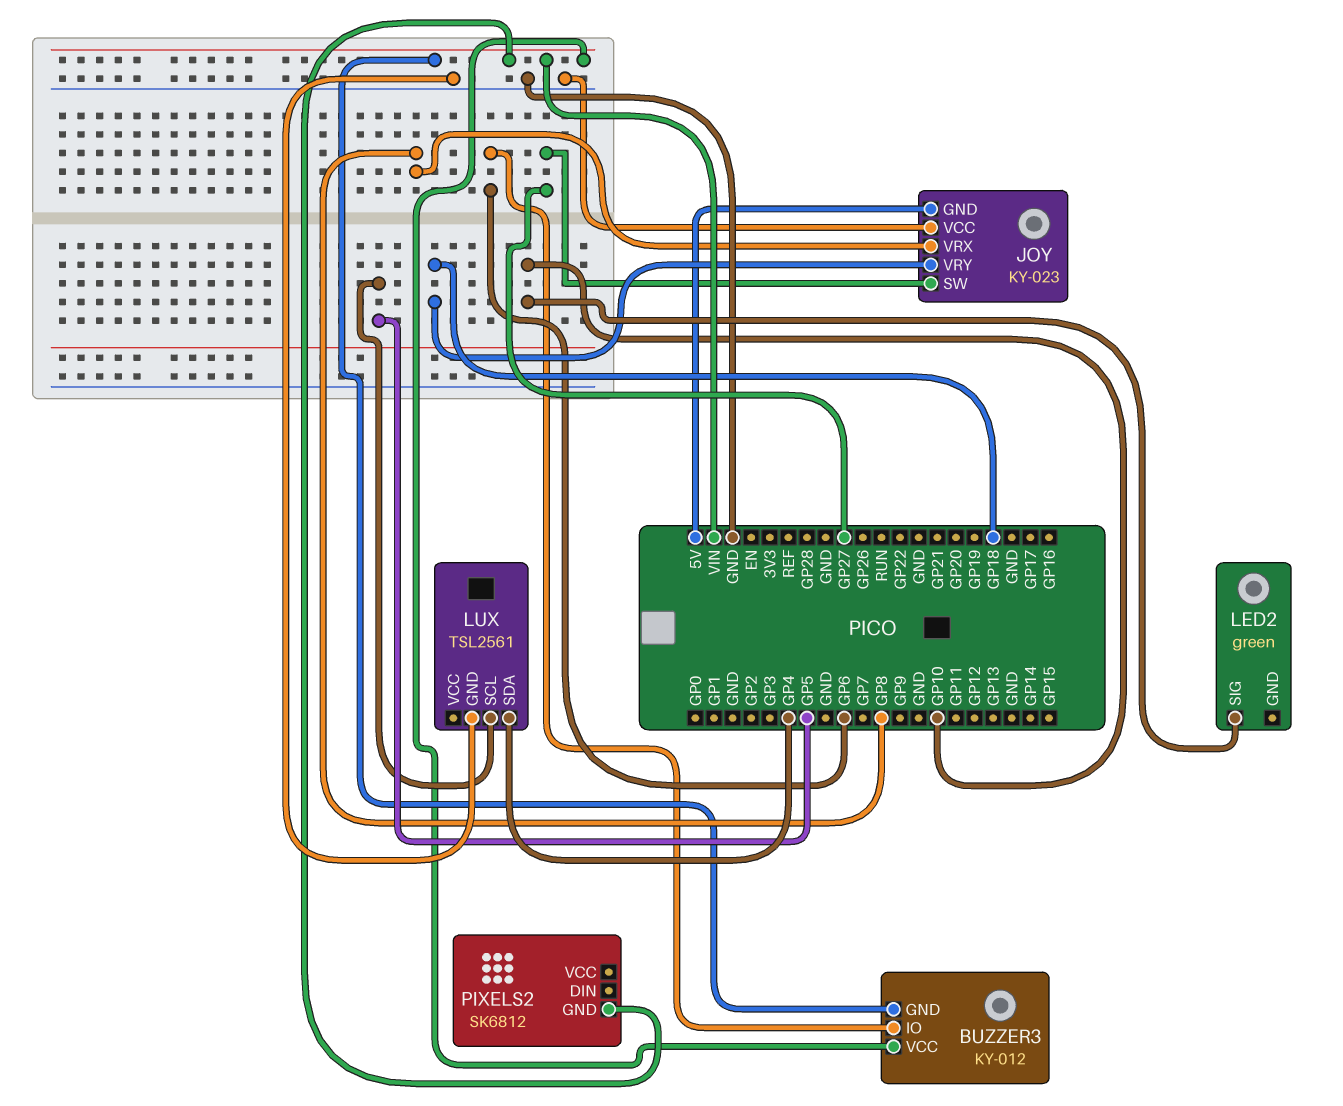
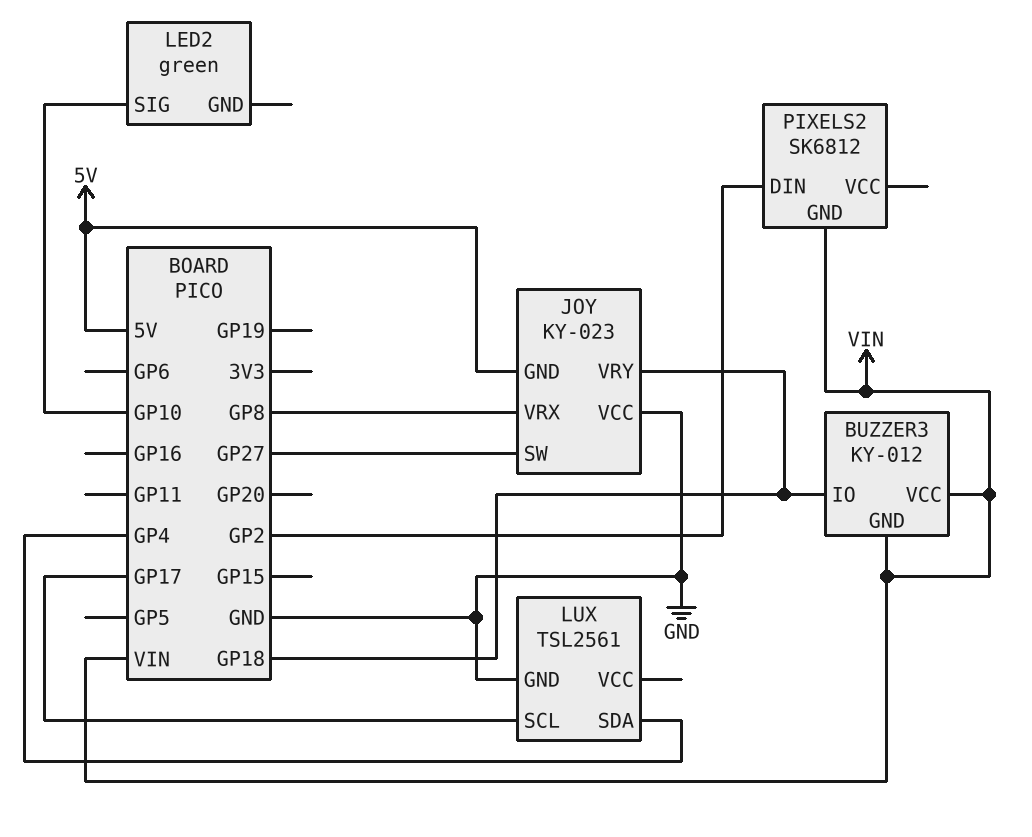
BUZZER3 pin IO: GP6 -> GP18
LUX pin SCL: GP5 -> GP17
PIXELS2 pin DIN: none -> GP2

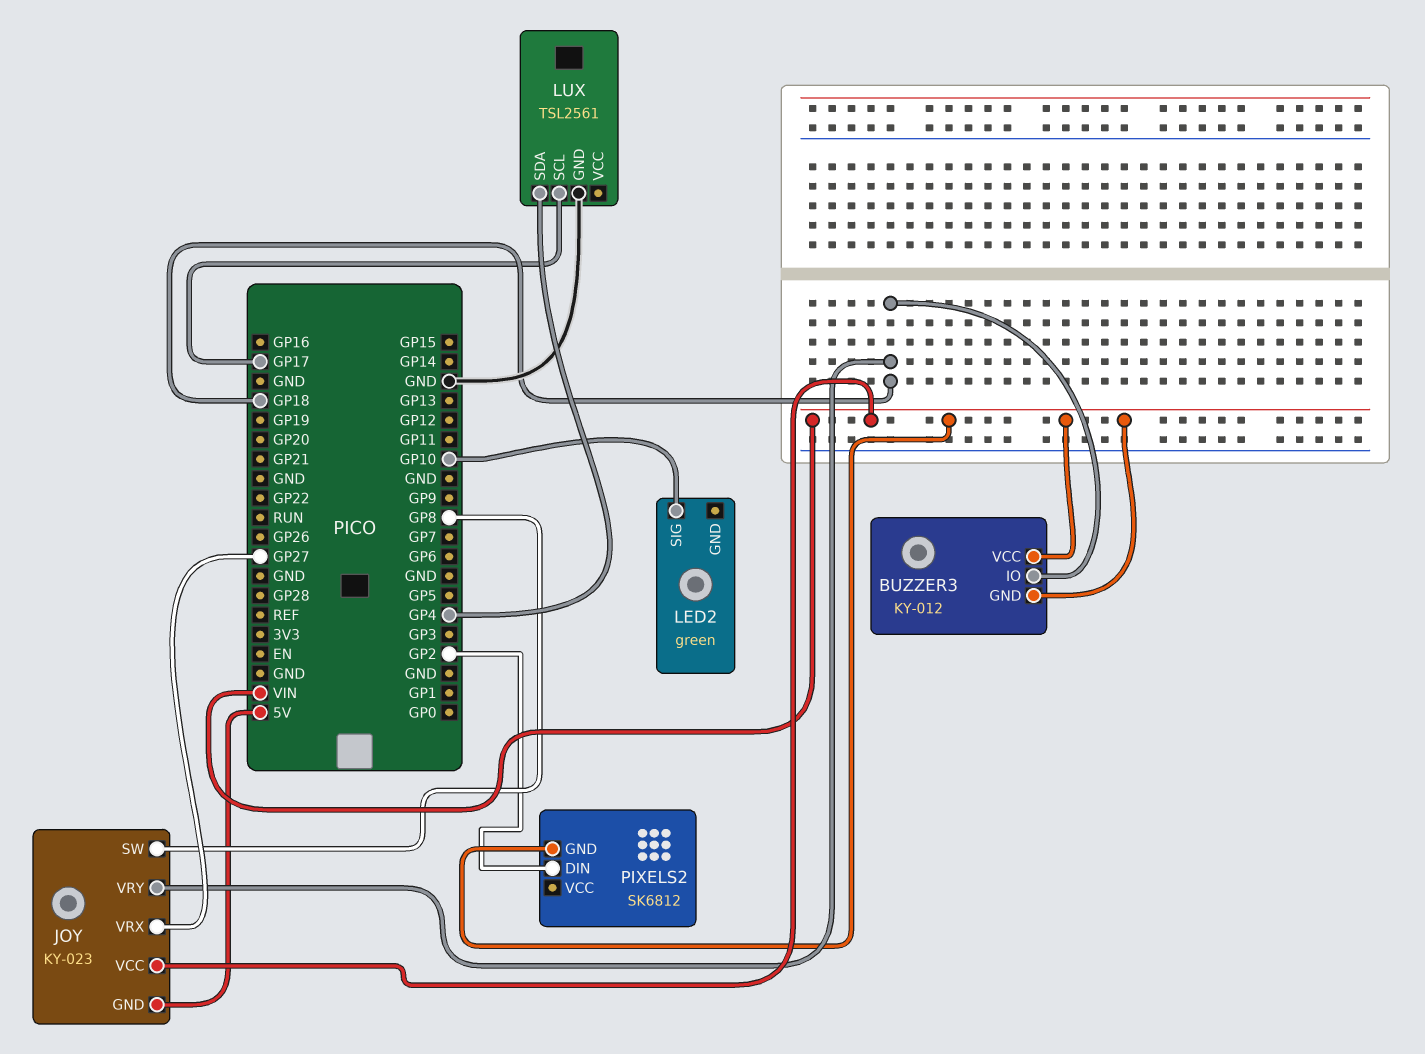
JOY pin SW: GP27 -> GP8
JOY pin VCC: GND -> VIN
JOY pin VRX: GP8 -> GP27

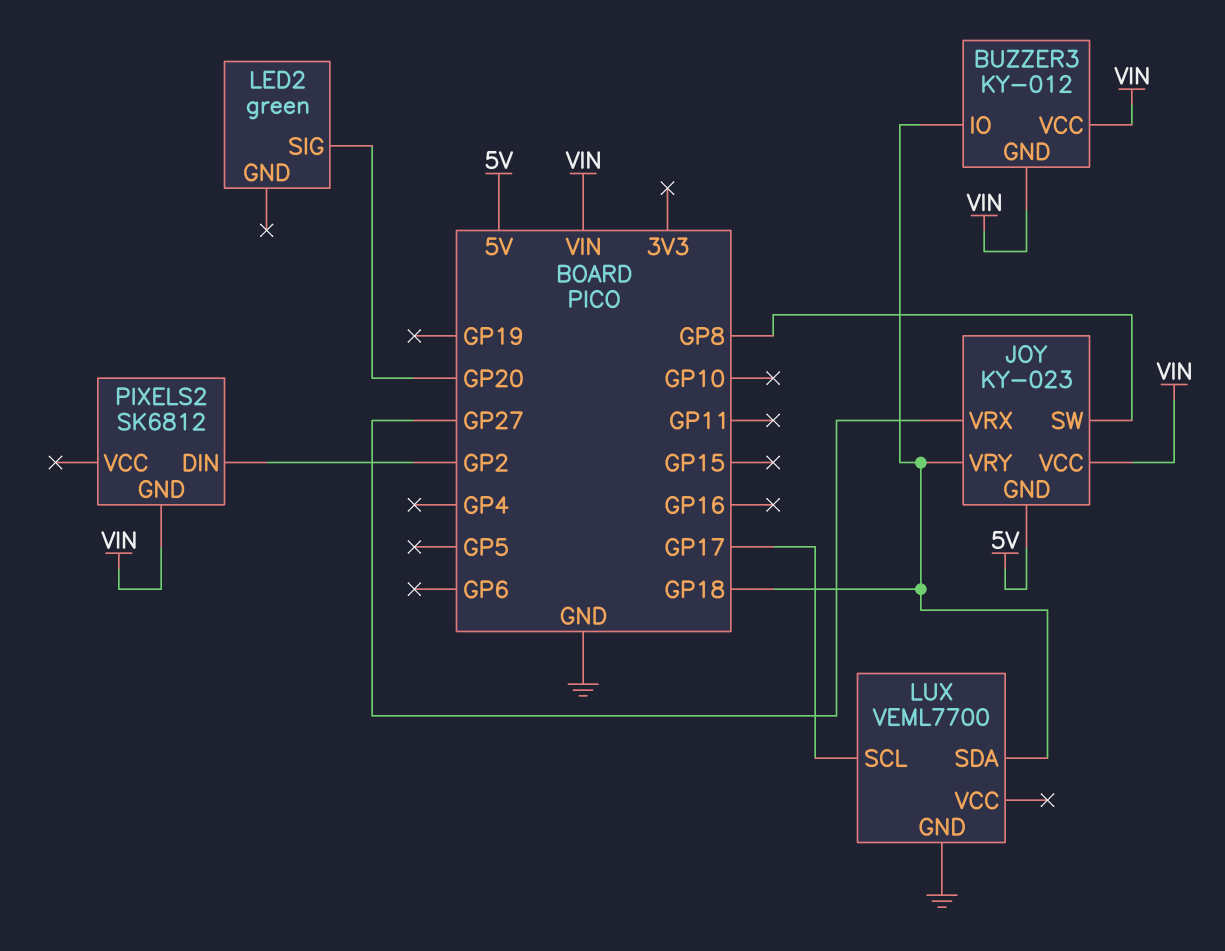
LED2 pin SIG: GP10 -> GP20
LUX: TSL2561 -> VEML7700
LUX pin SDA: GP4 -> GP18

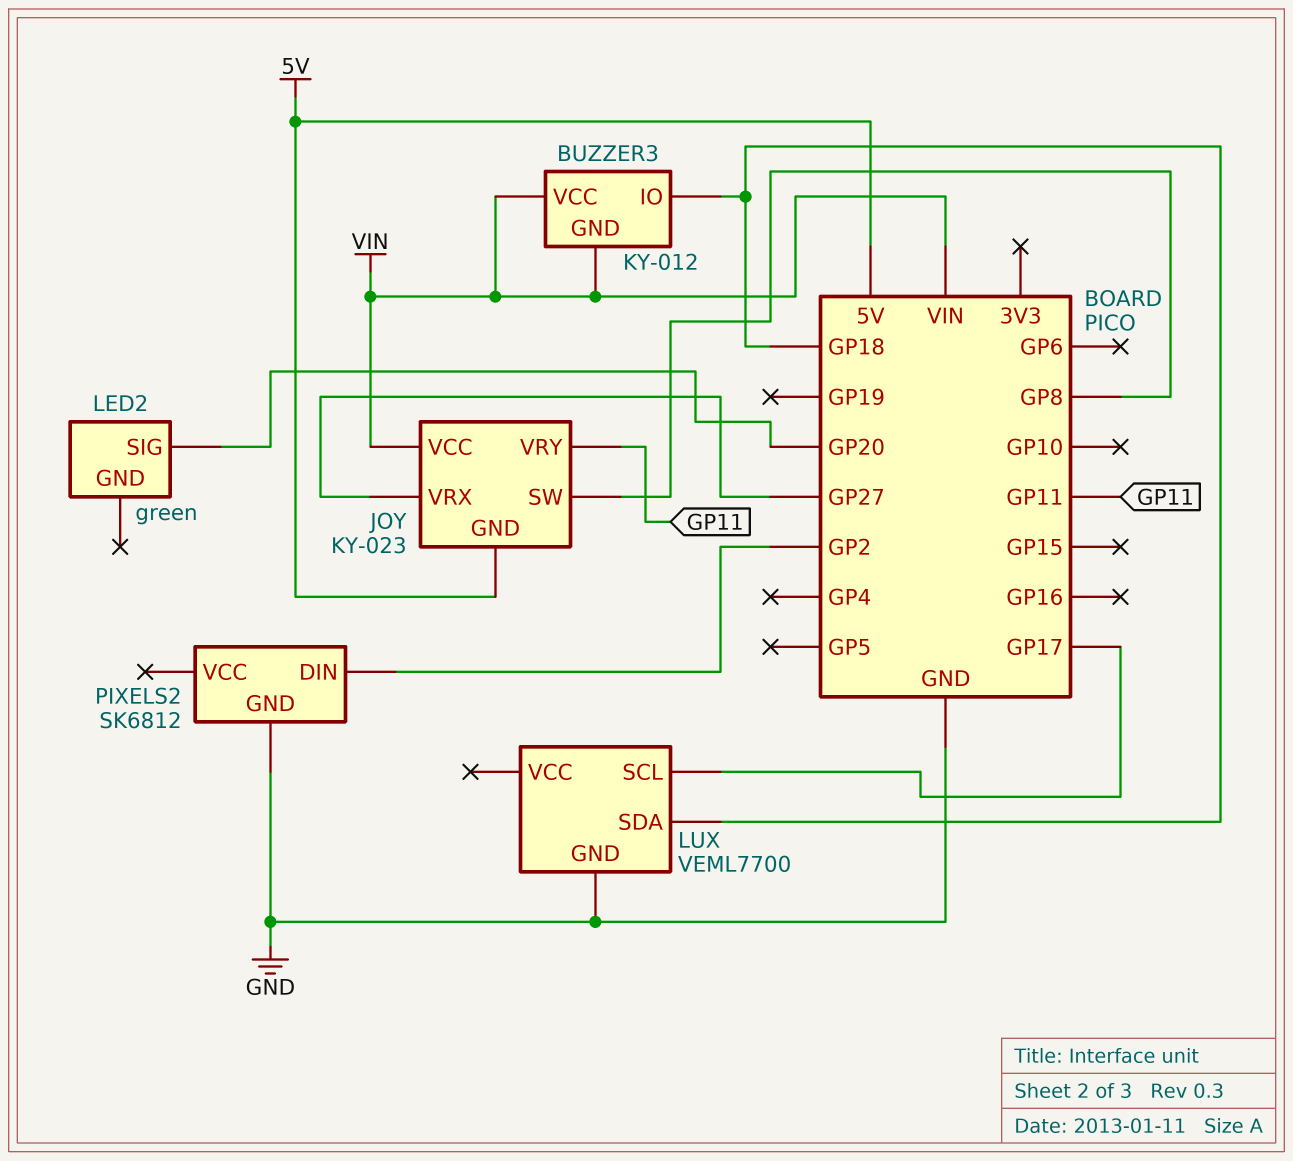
JOY pin VRY: GP18 -> GP11
PIXELS2 pin GND: VIN -> GND

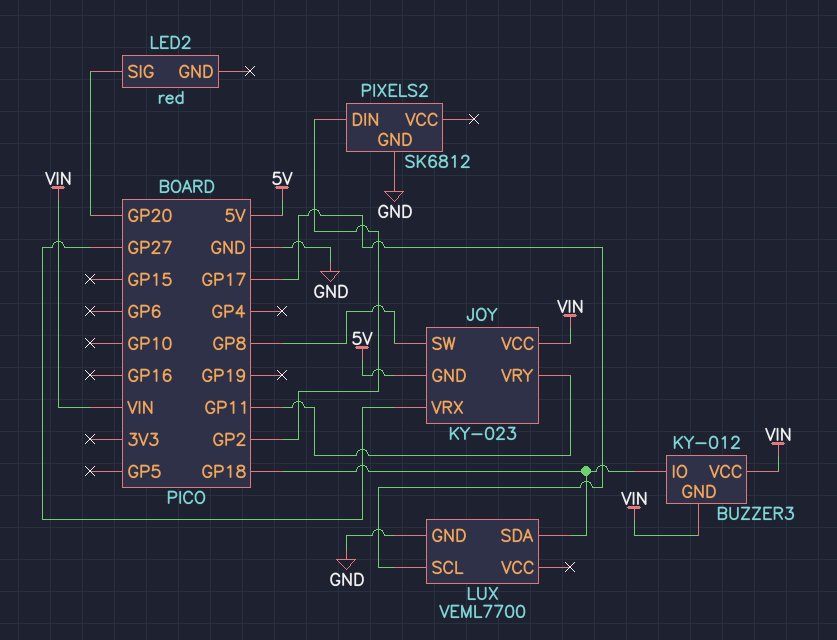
LED2: green -> red

